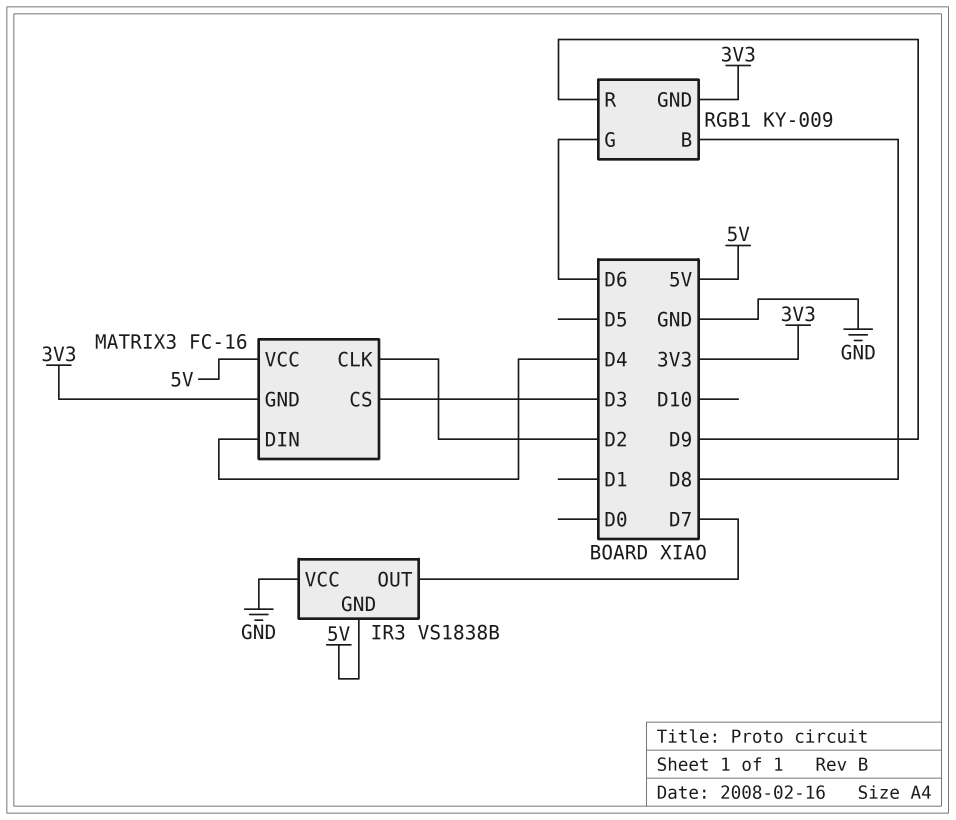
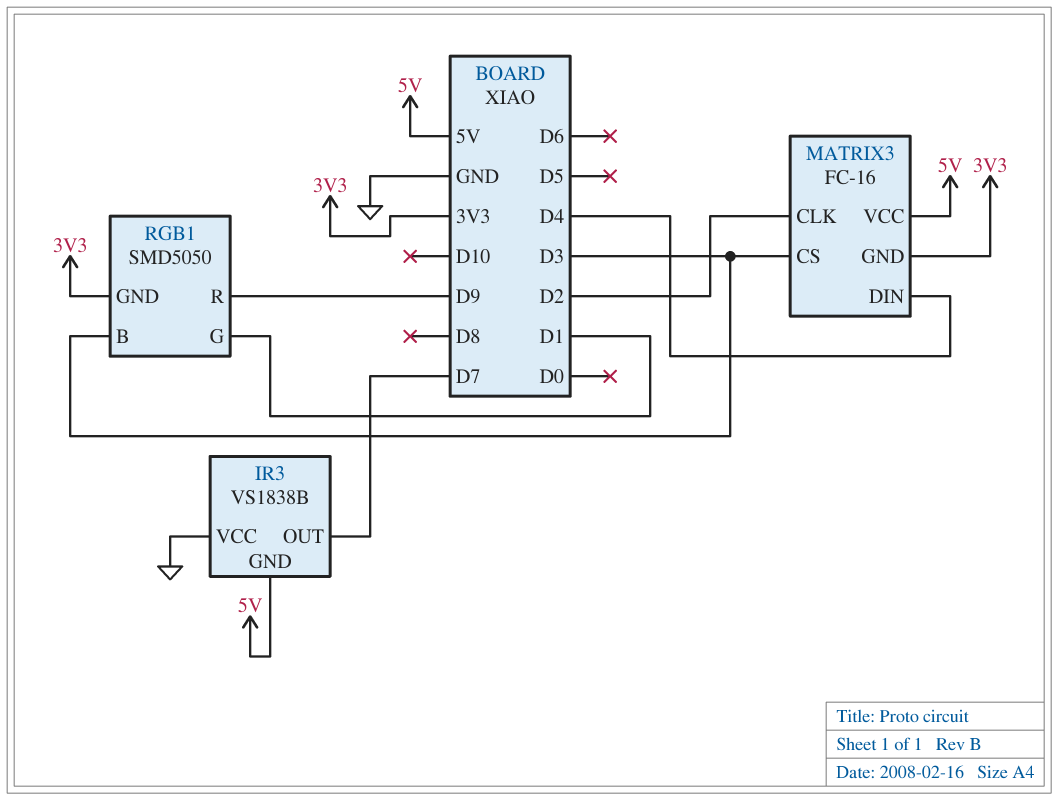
RGB1: KY-009 -> SMD5050
RGB1 pin B: D8 -> D3
RGB1 pin G: D6 -> D1

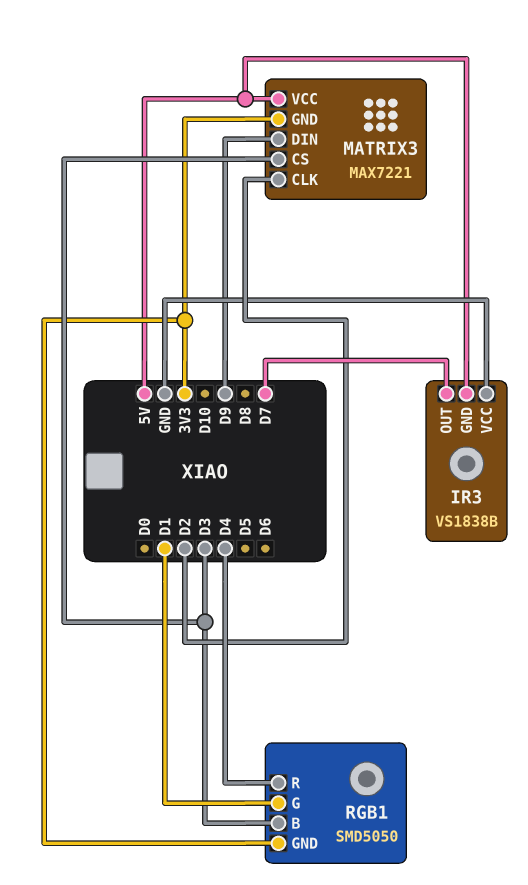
MATRIX3: FC-16 -> MAX7221
MATRIX3 pin DIN: D4 -> D9
RGB1 pin R: D9 -> D4

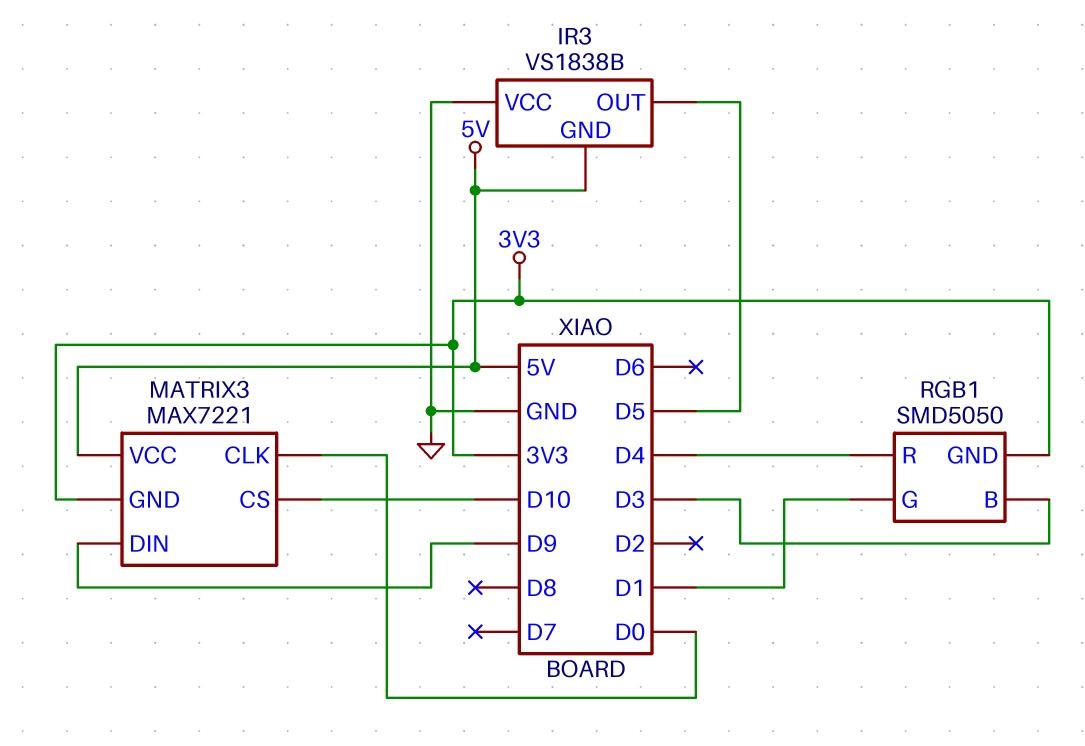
IR3 pin OUT: D7 -> D5
MATRIX3 pin CLK: D2 -> D0
MATRIX3 pin CS: D3 -> D10

